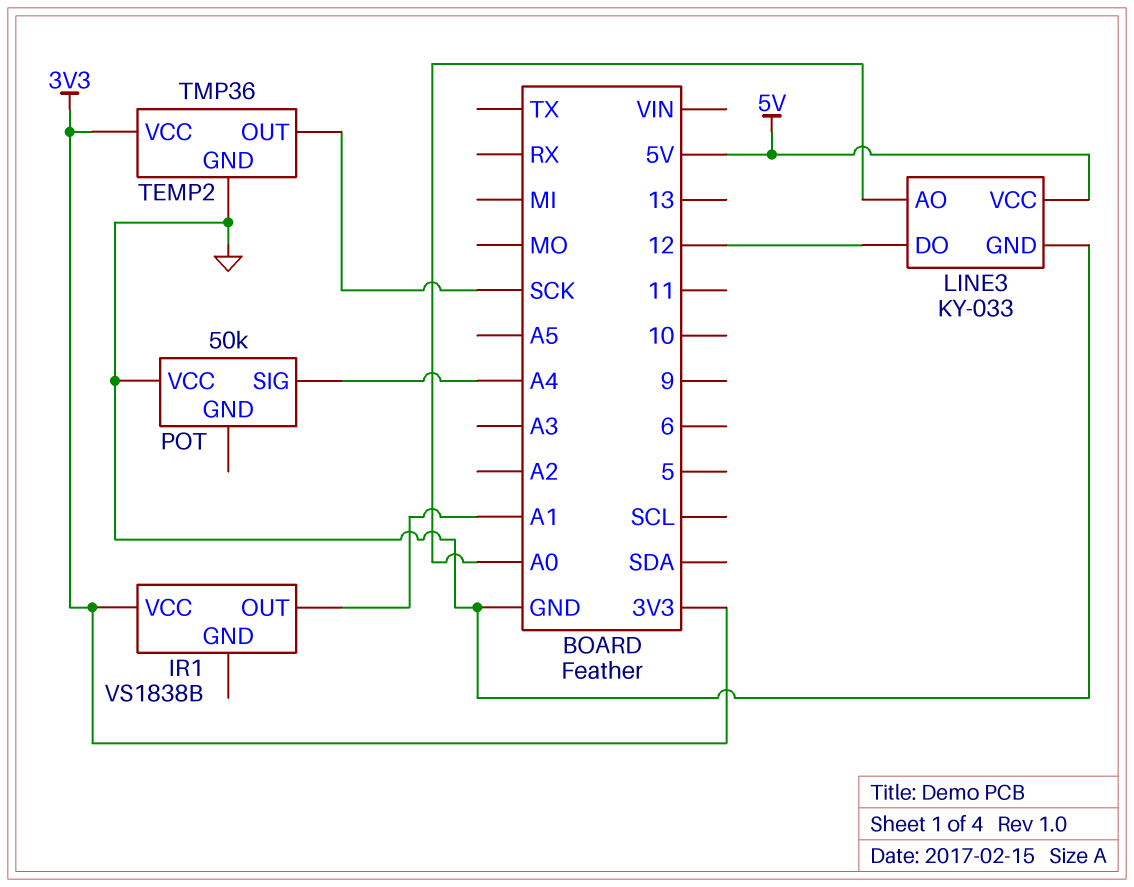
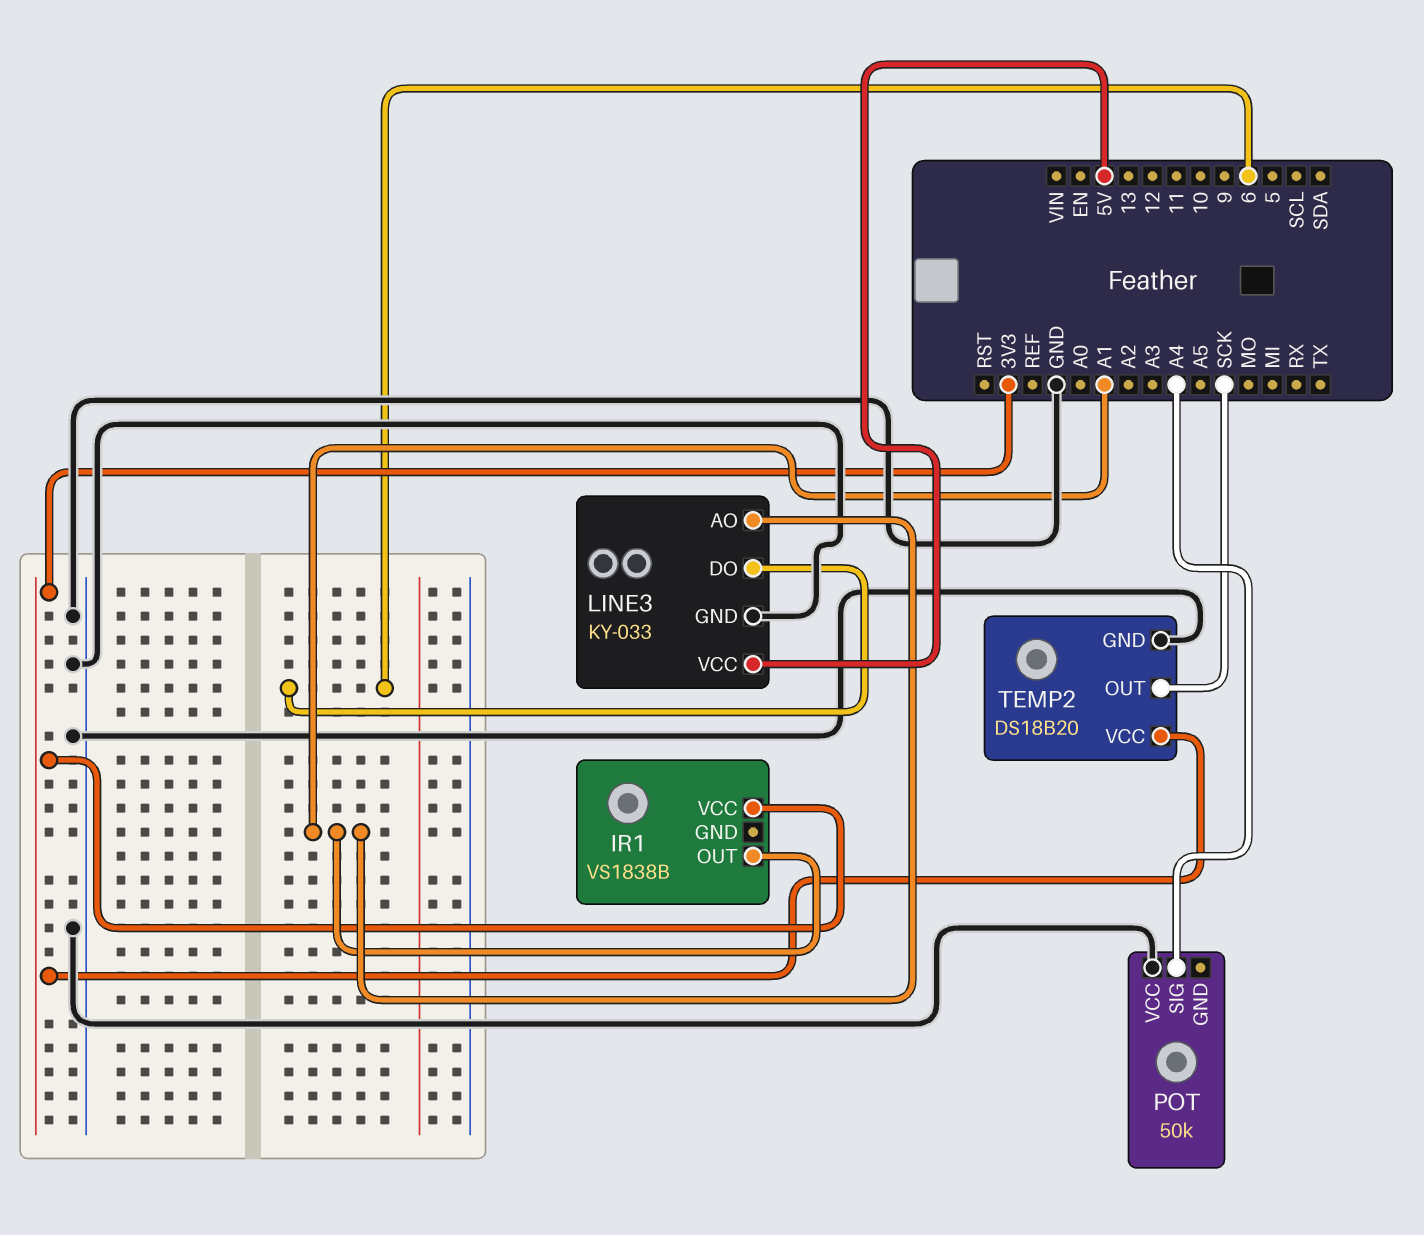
LINE3 pin AO: A0 -> A1
LINE3 pin DO: 12 -> 6
TEMP2: TMP36 -> DS18B20

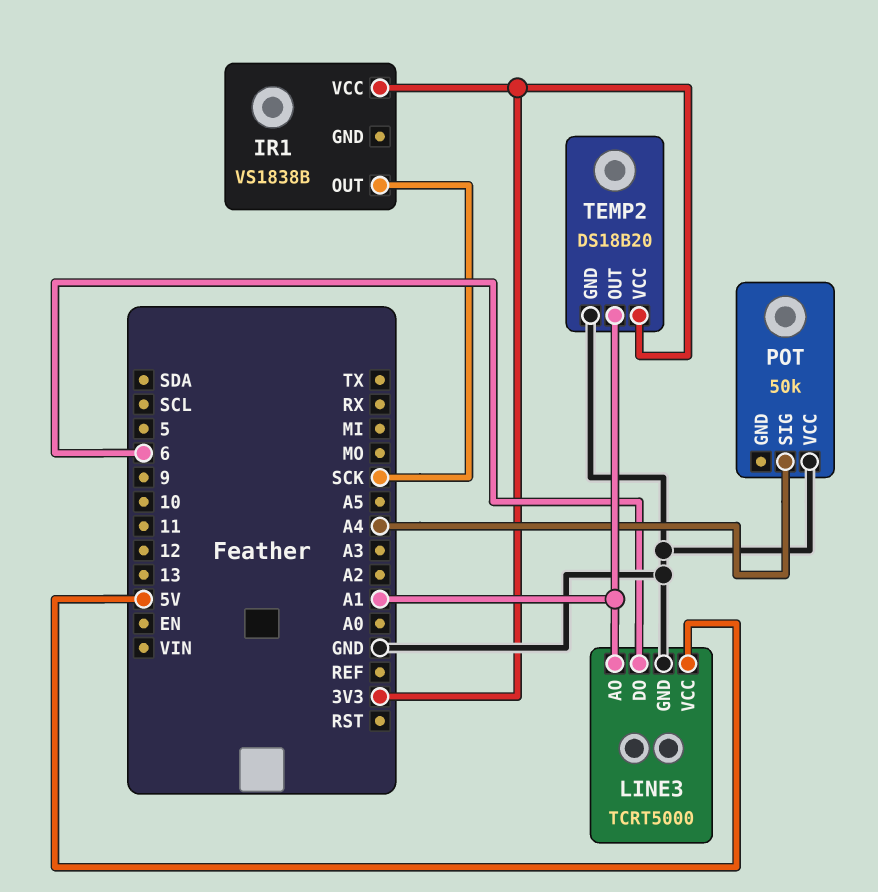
IR1 pin OUT: A1 -> SCK
LINE3: KY-033 -> TCRT5000
TEMP2 pin OUT: SCK -> A1

